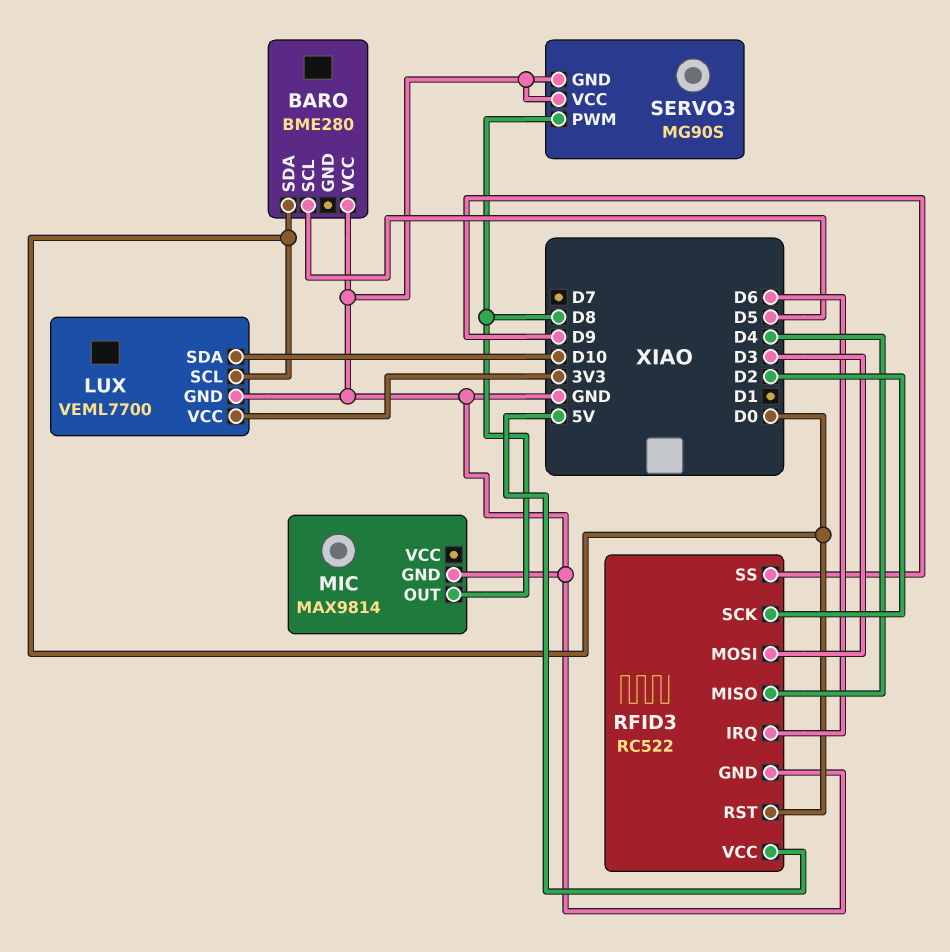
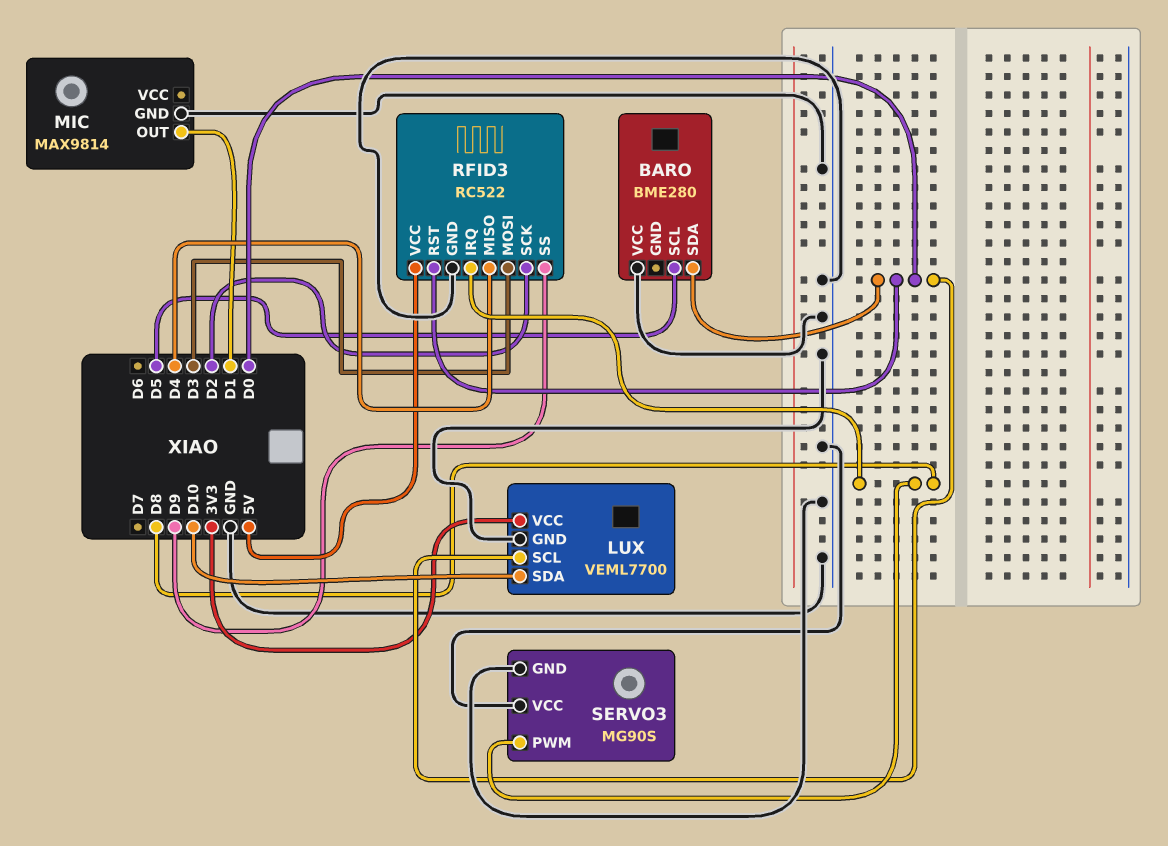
MIC pin OUT: D8 -> D1
RFID3 pin IRQ: D6 -> D8

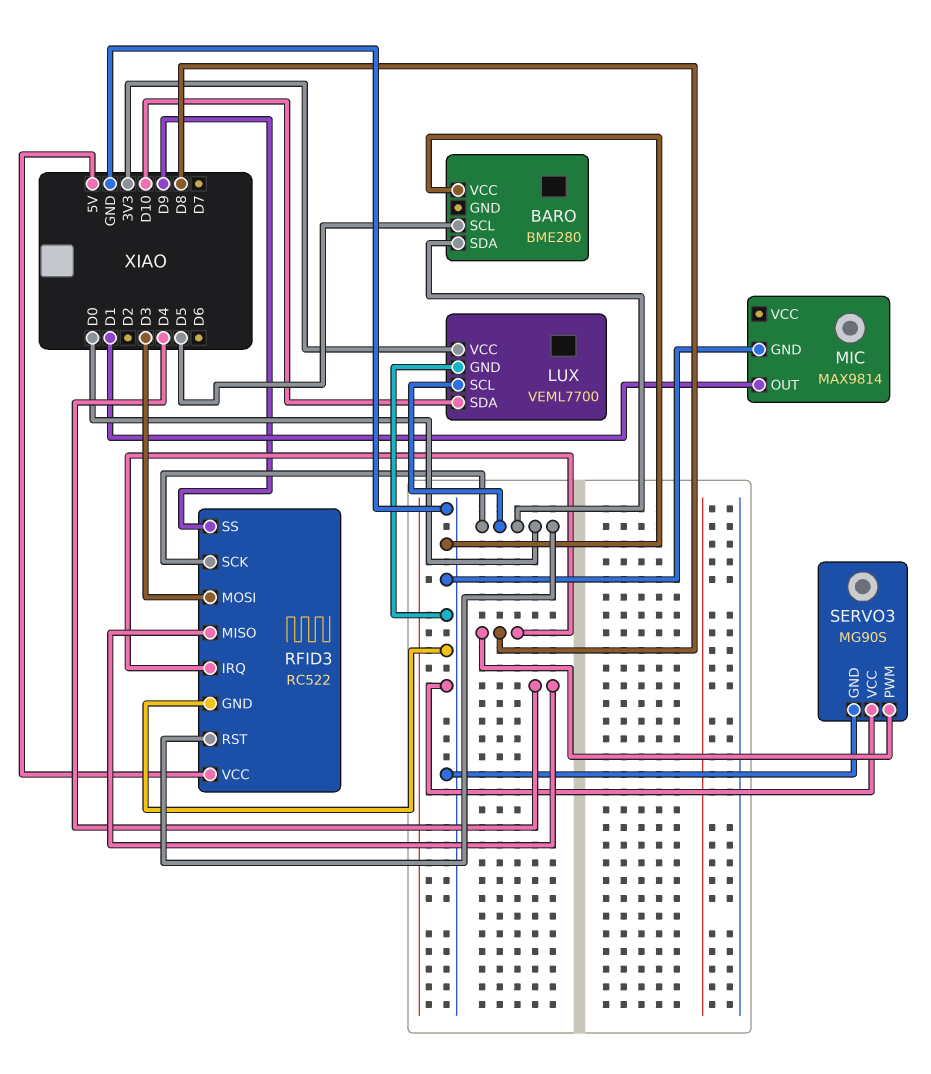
RFID3 pin SCK: D2 -> D0

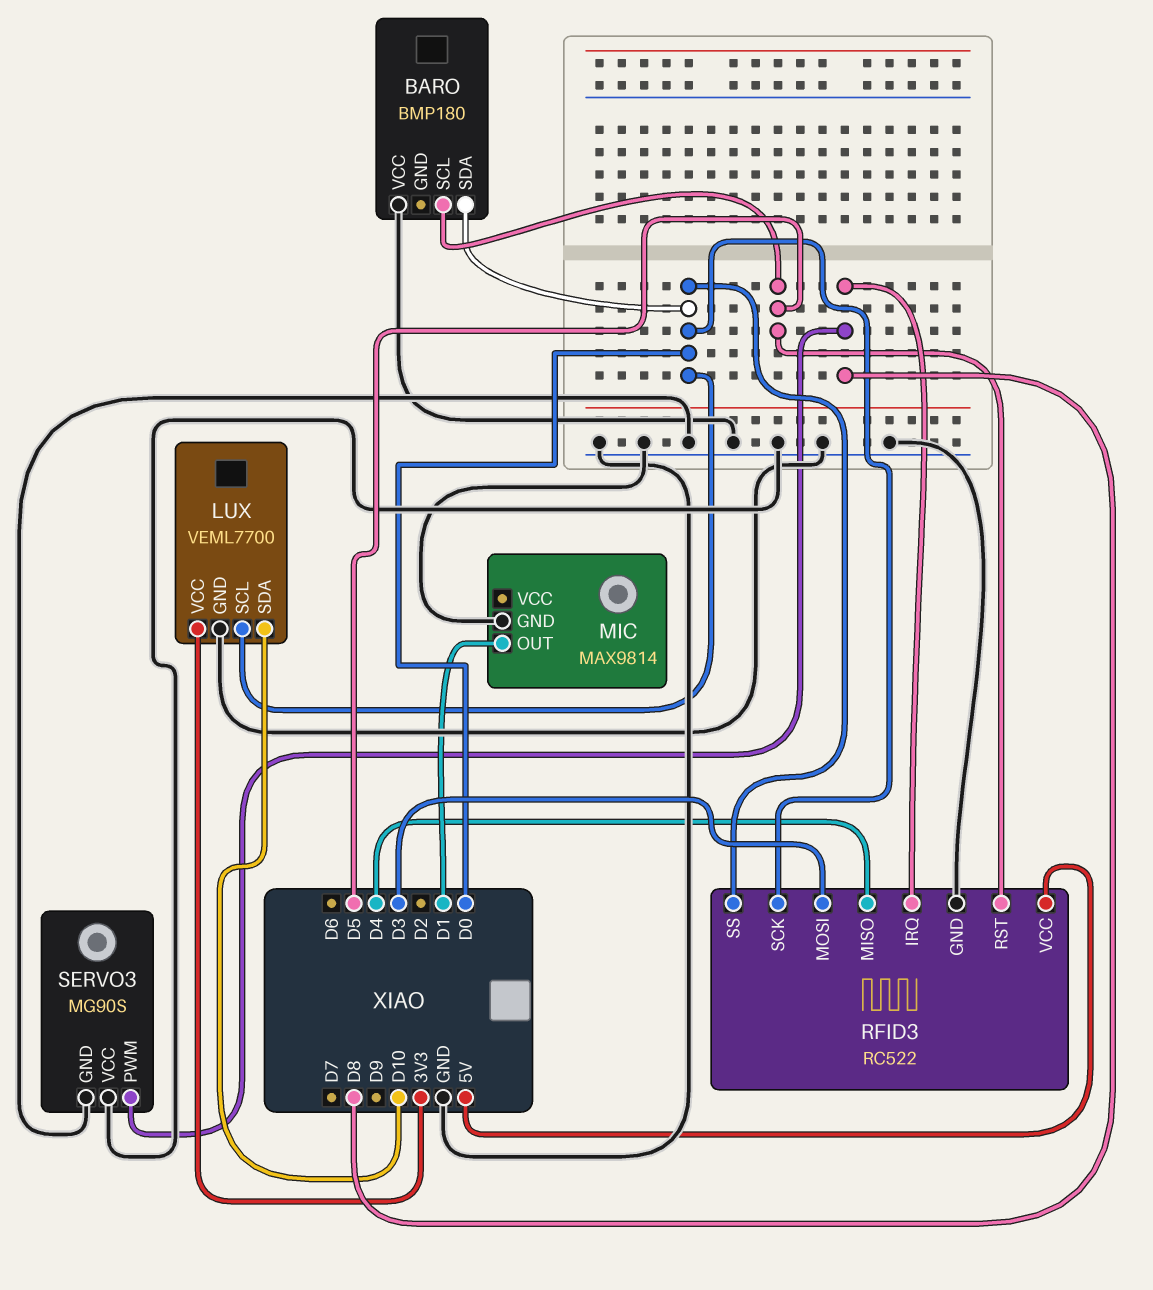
BARO: BME280 -> BMP180
RFID3 pin RST: D0 -> D5
RFID3 pin SS: D9 -> D0

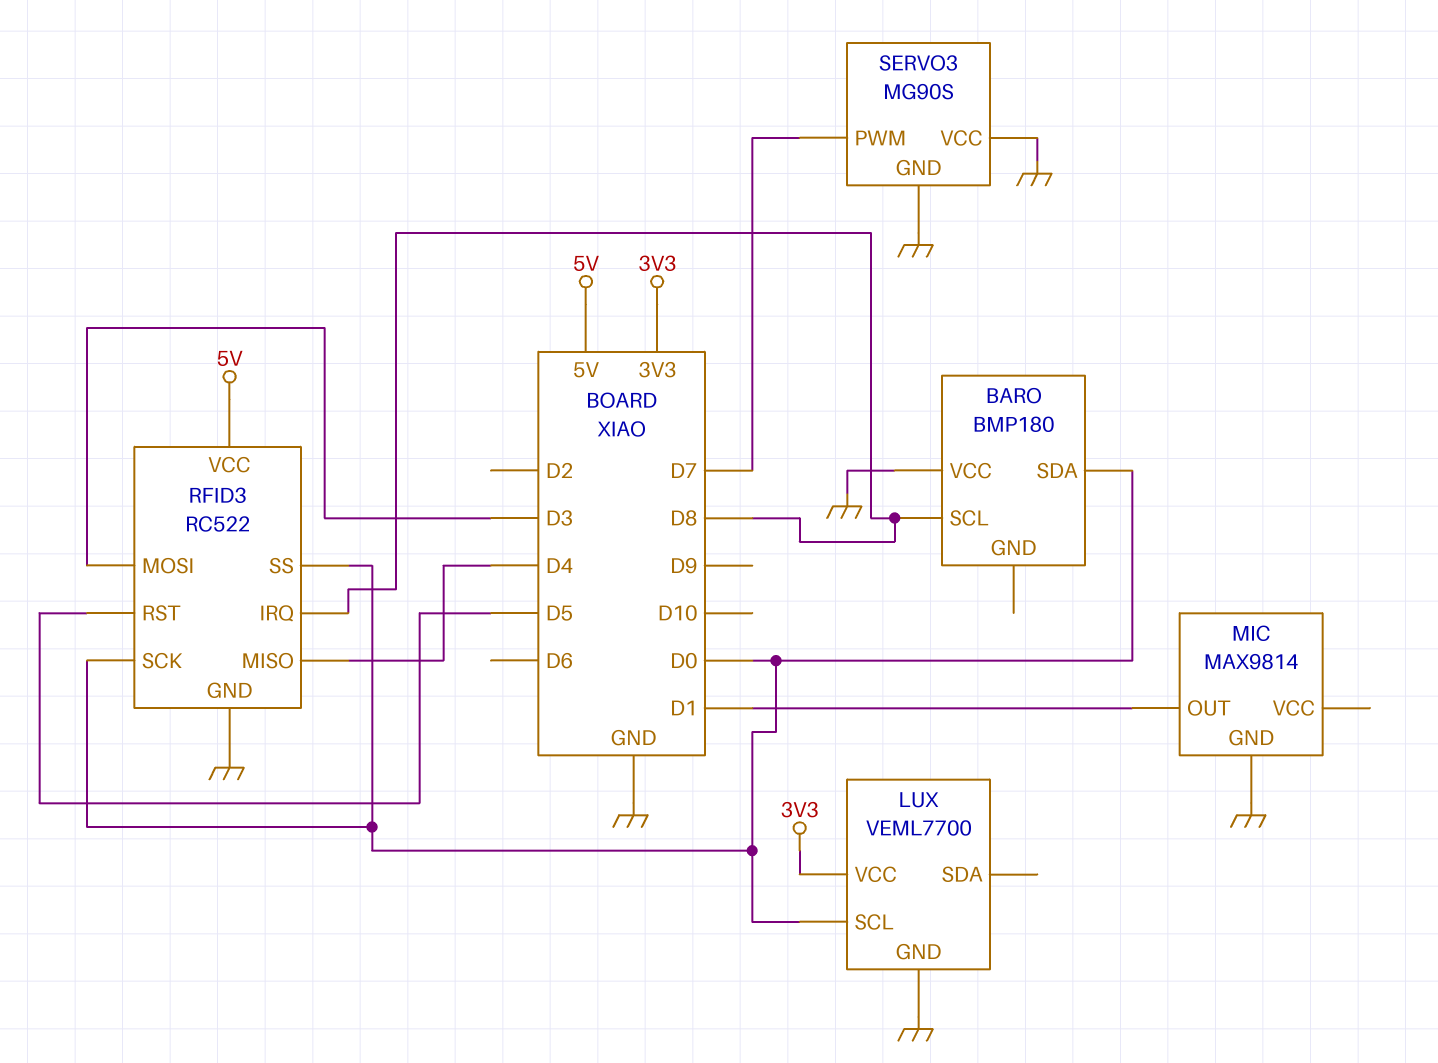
BARO pin SCL: D5 -> D8
LUX pin SDA: D10 -> none
SERVO3 pin PWM: D8 -> D7

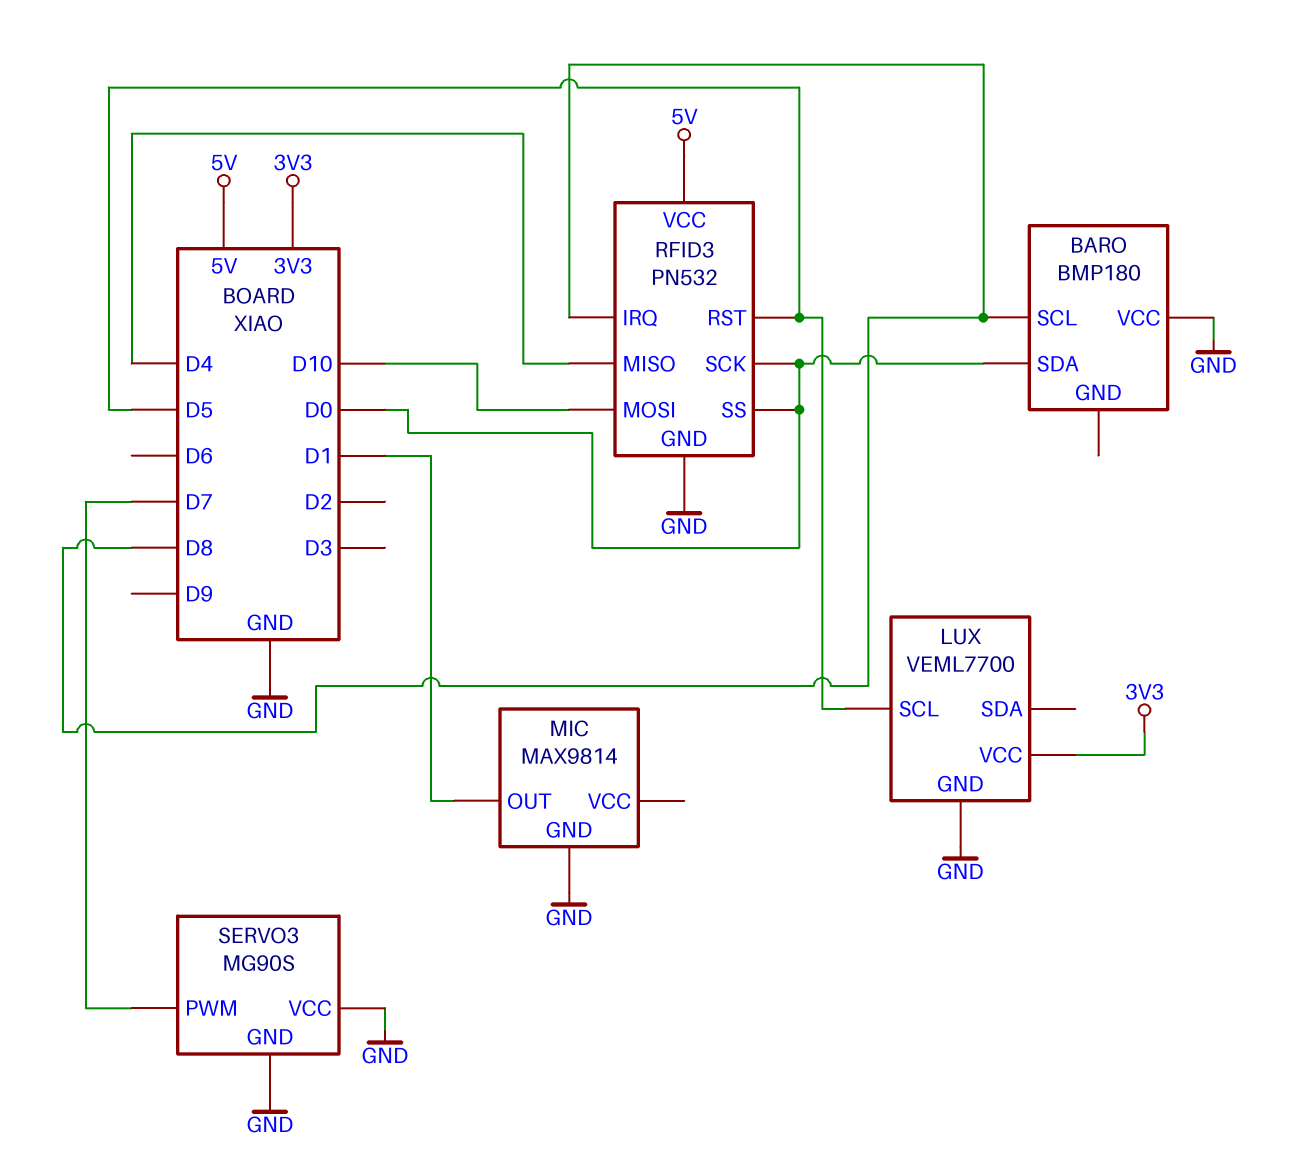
LUX pin SCL: D0 -> D5
RFID3: RC522 -> PN532
RFID3 pin MOSI: D3 -> D10

